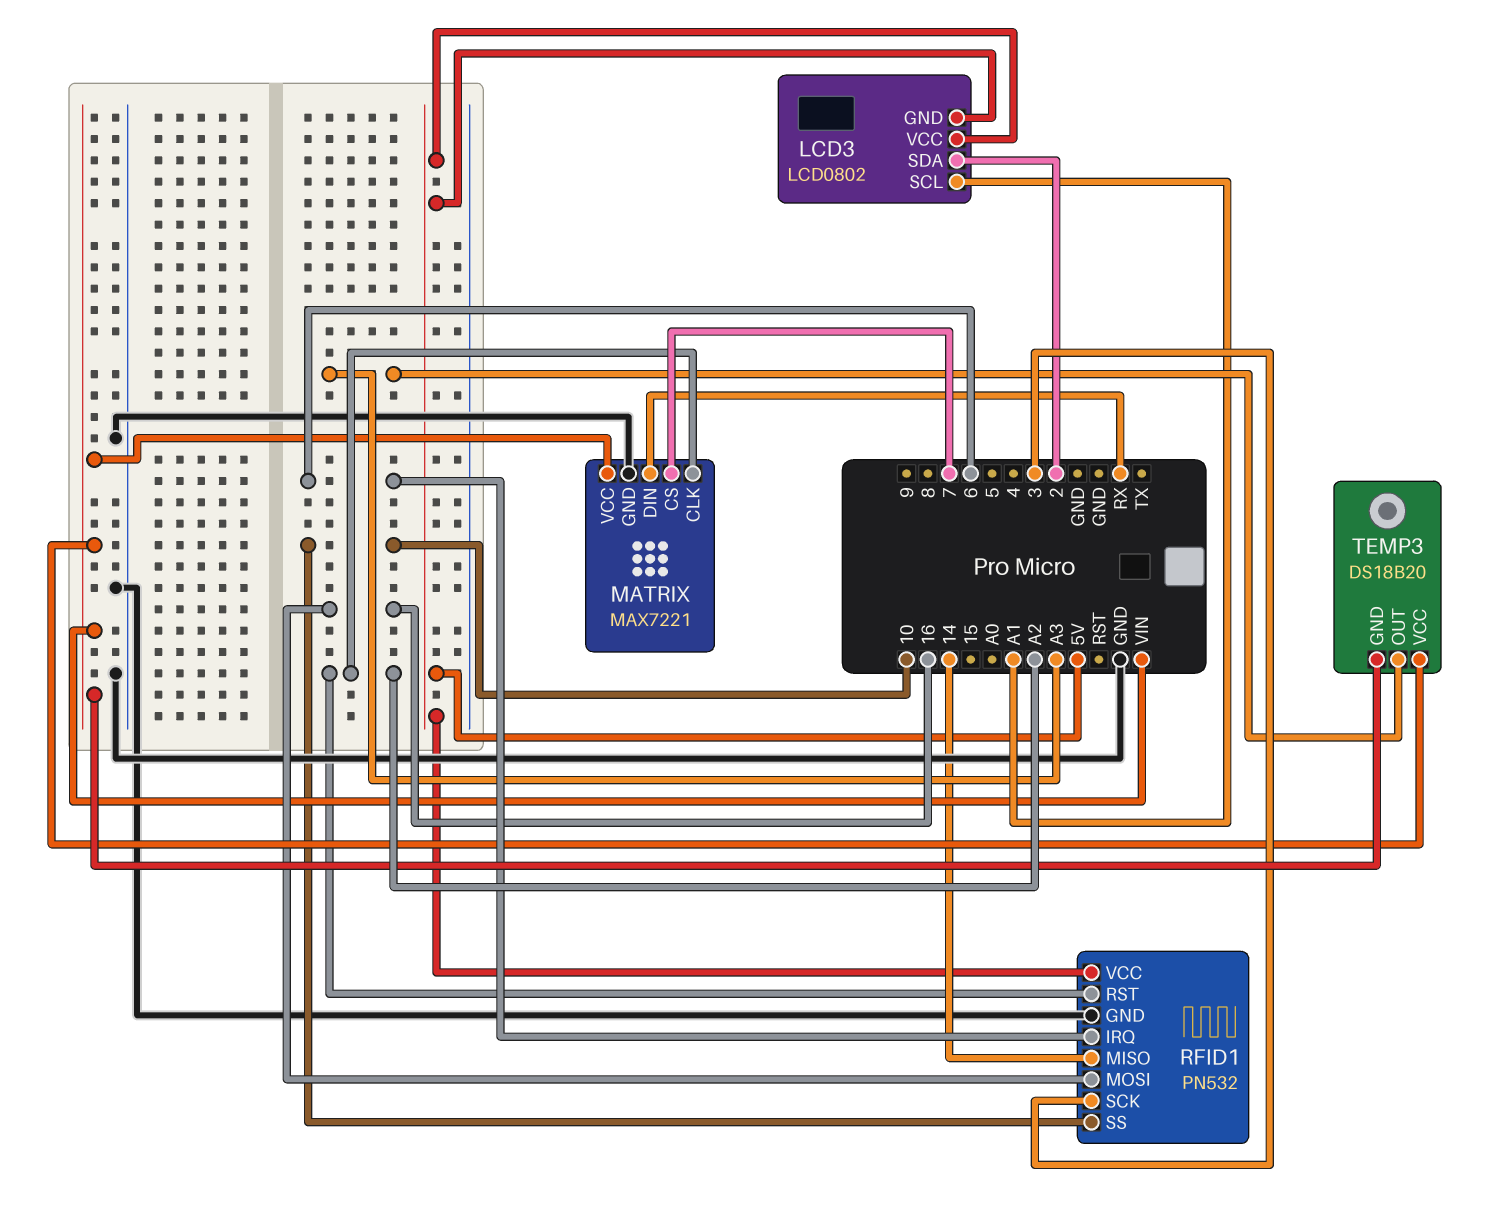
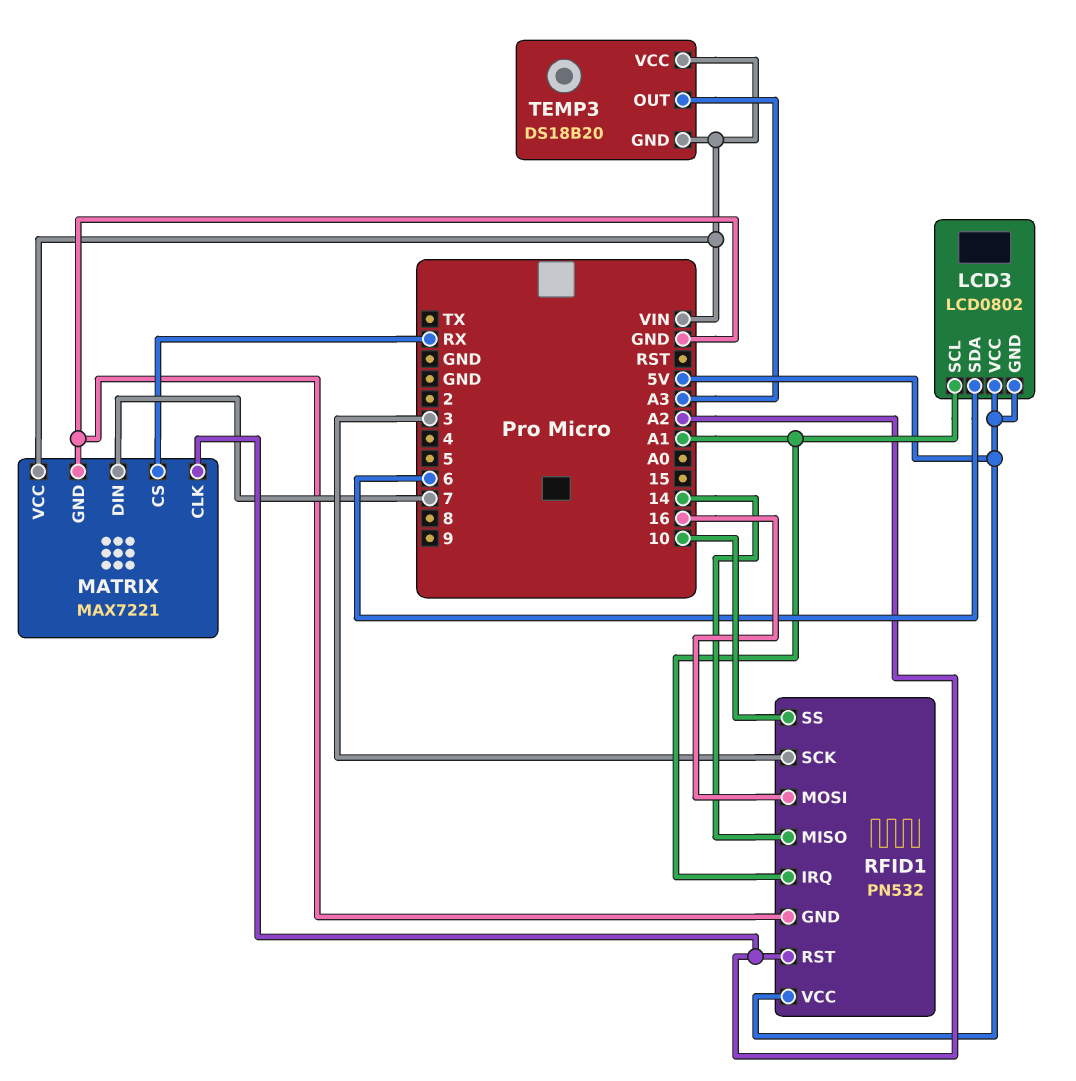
LCD3 pin SDA: 2 -> 6
MATRIX pin CS: 7 -> RX
MATRIX pin DIN: RX -> 7
RFID1 pin IRQ: 6 -> A1

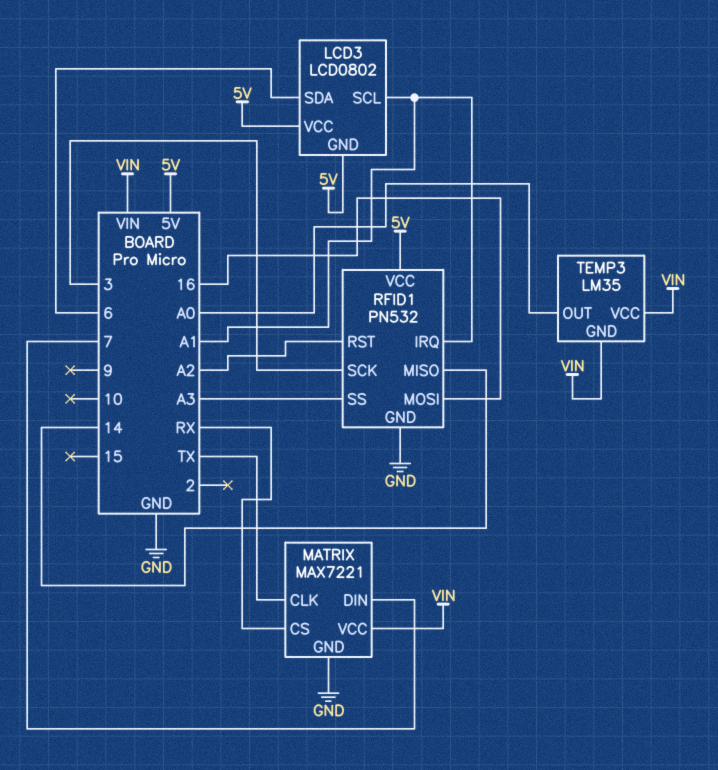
MATRIX pin CLK: A2 -> TX
RFID1 pin SS: 10 -> A3
TEMP3: DS18B20 -> LM35
TEMP3 pin OUT: A3 -> A0

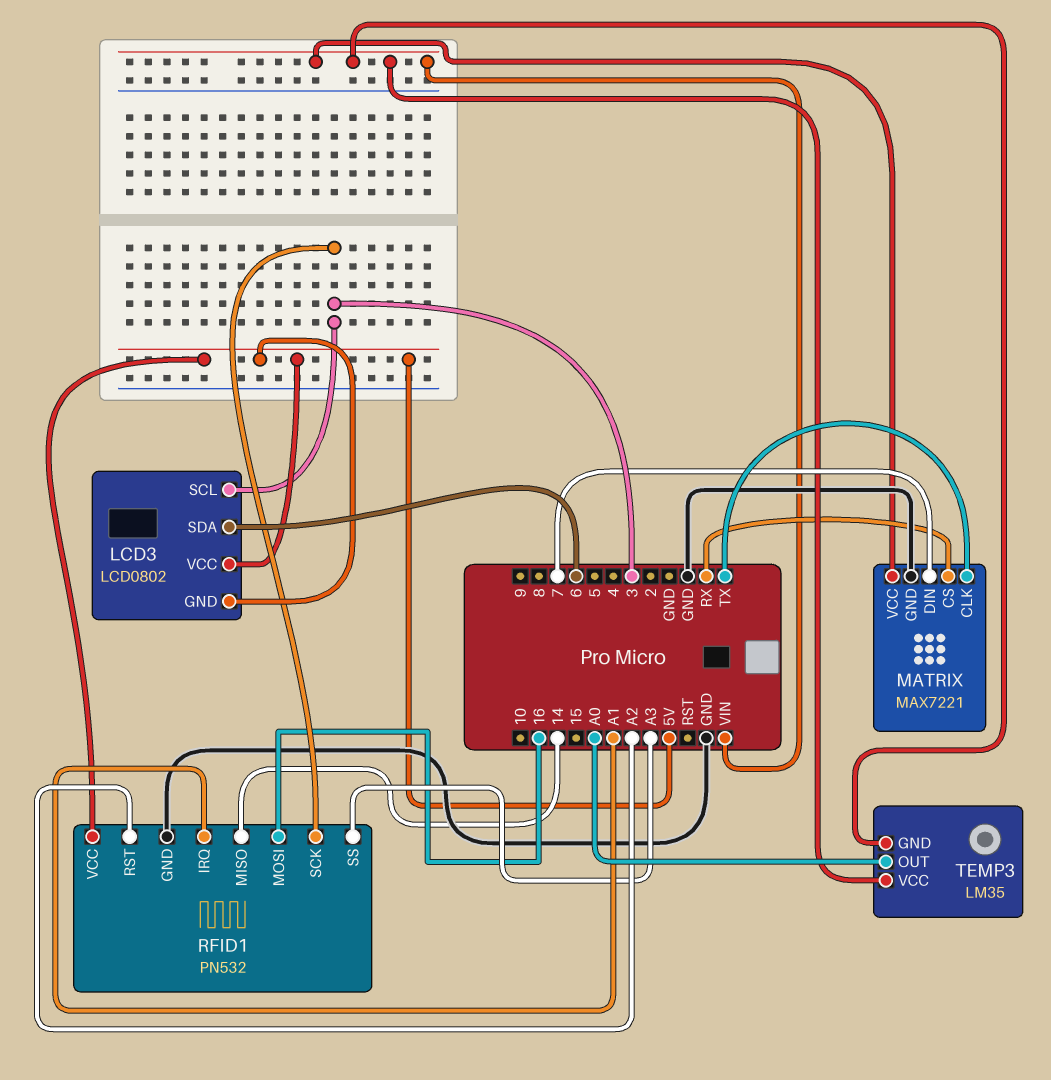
LCD3 pin SCL: A1 -> 3

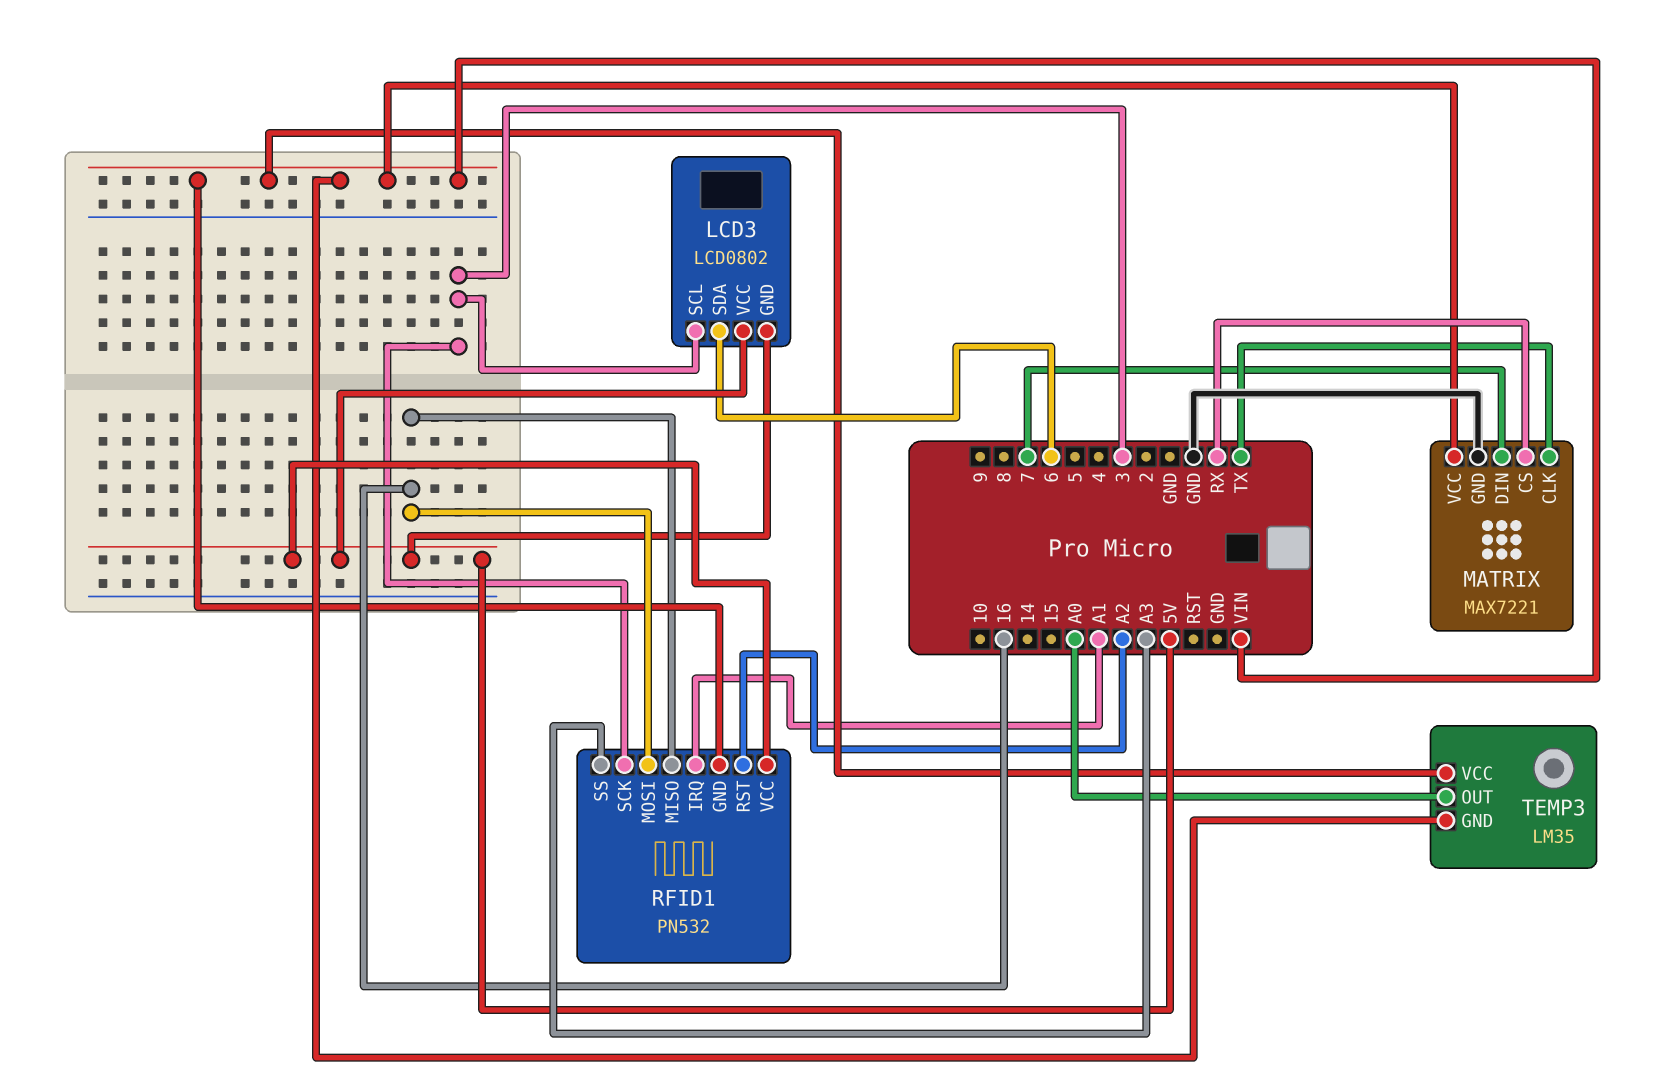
RFID1 pin GND: GND -> VIN
RFID1 pin MISO: 14 -> 16

